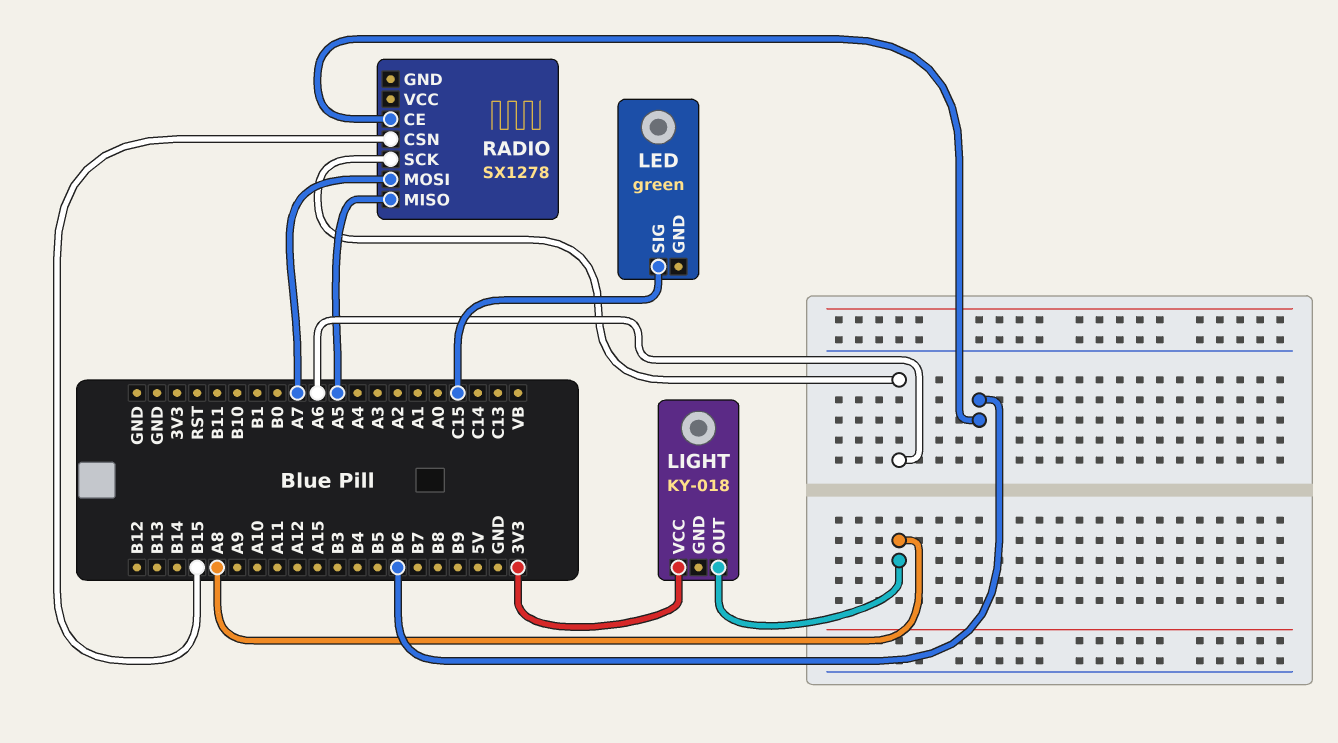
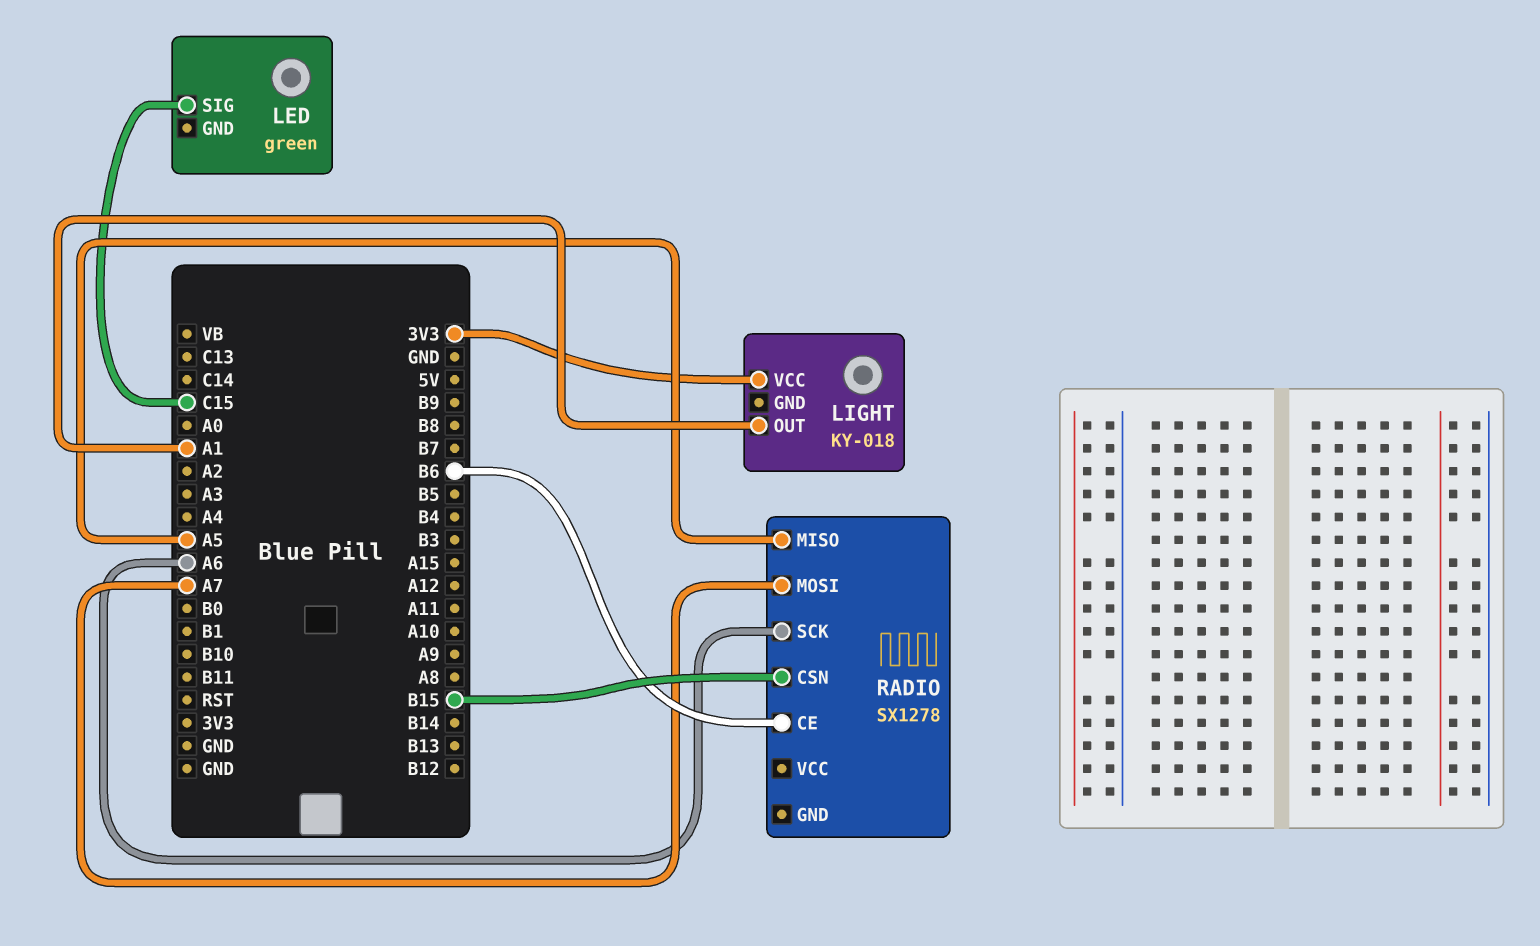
LIGHT pin OUT: A8 -> A1

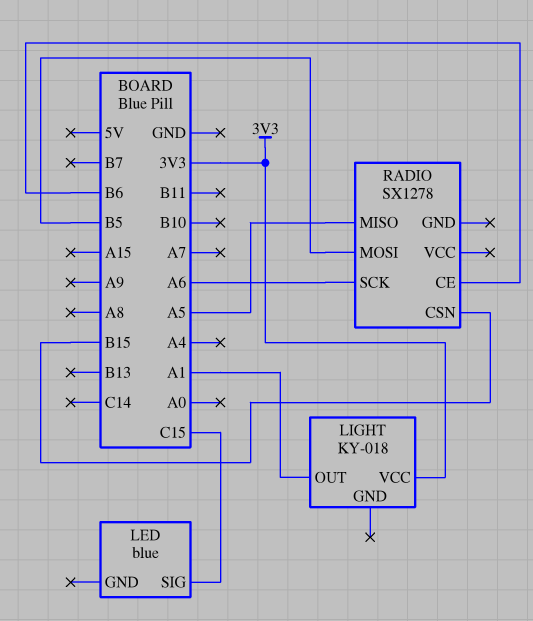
LED: green -> blue
RADIO pin MOSI: A7 -> B5

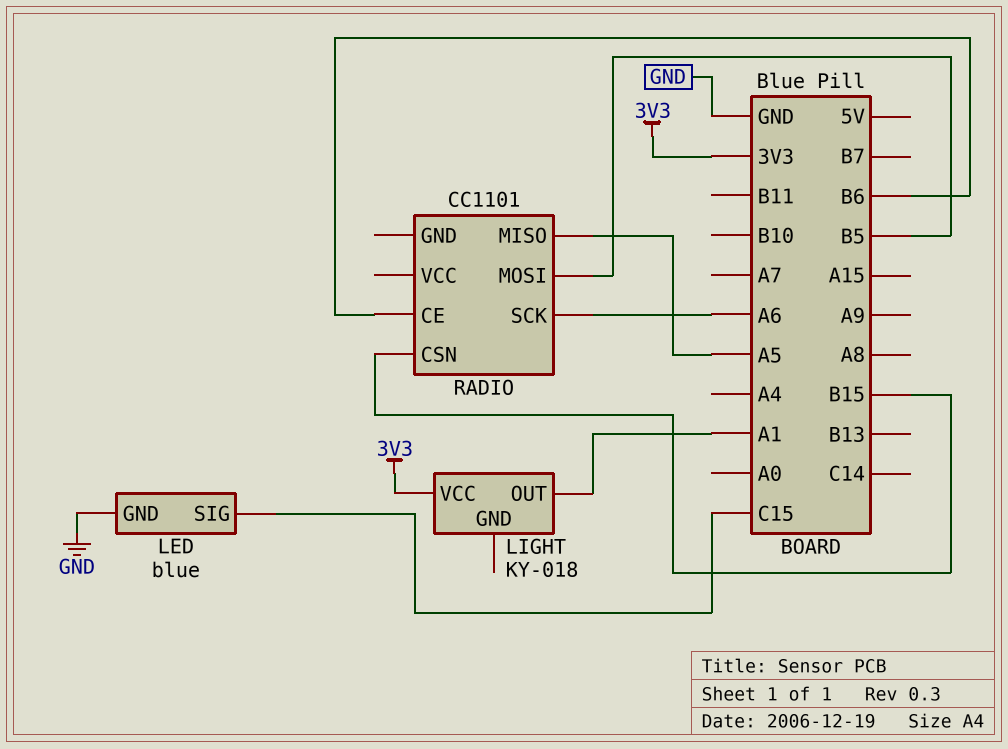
LED pin GND: none -> GND
RADIO: SX1278 -> CC1101

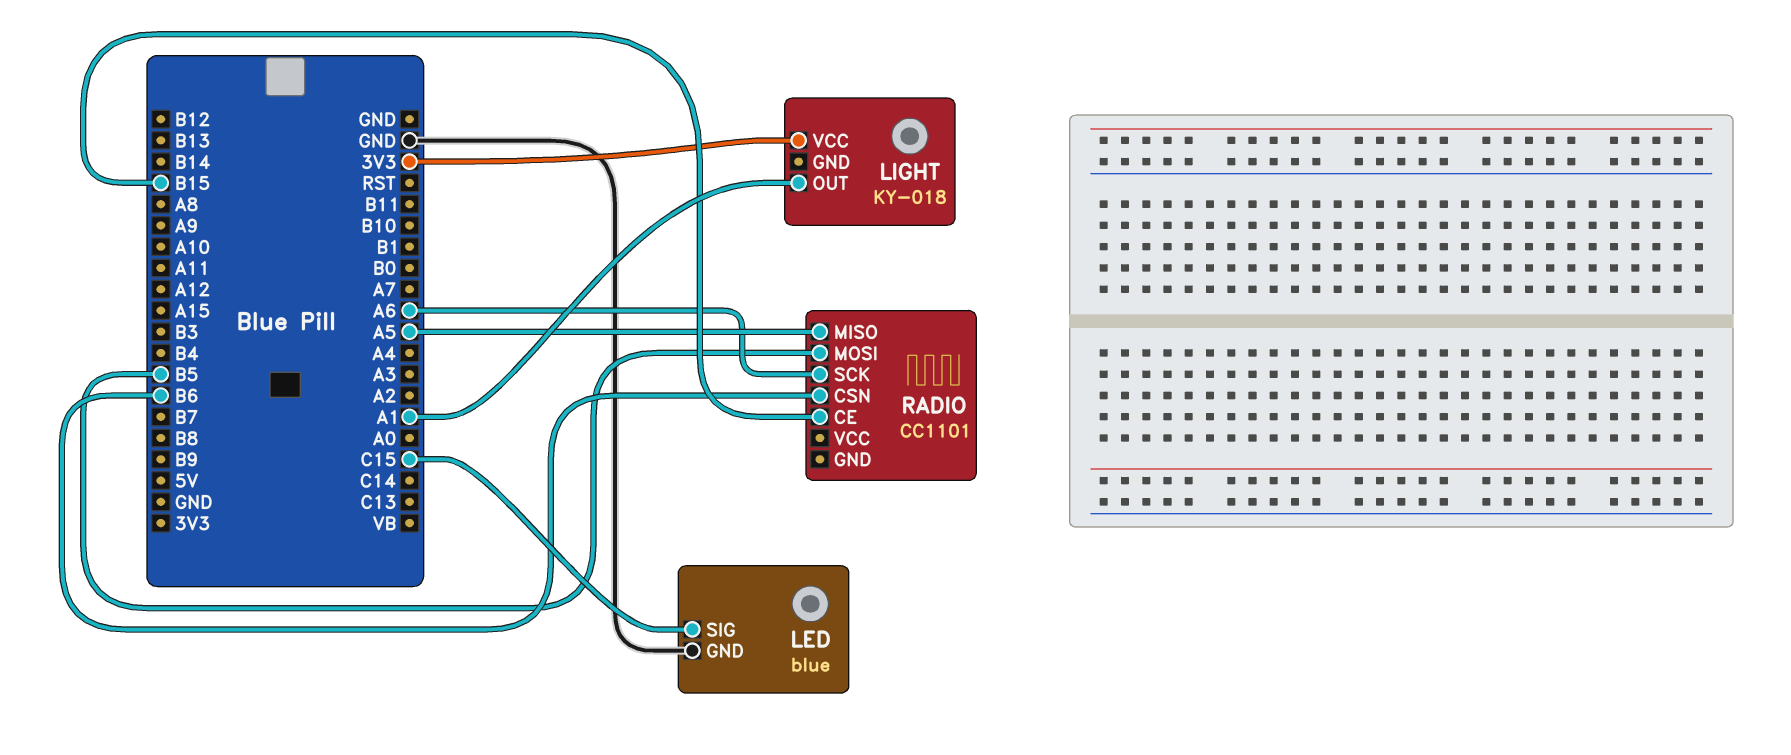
RADIO pin CE: B6 -> B15
RADIO pin CSN: B15 -> B6

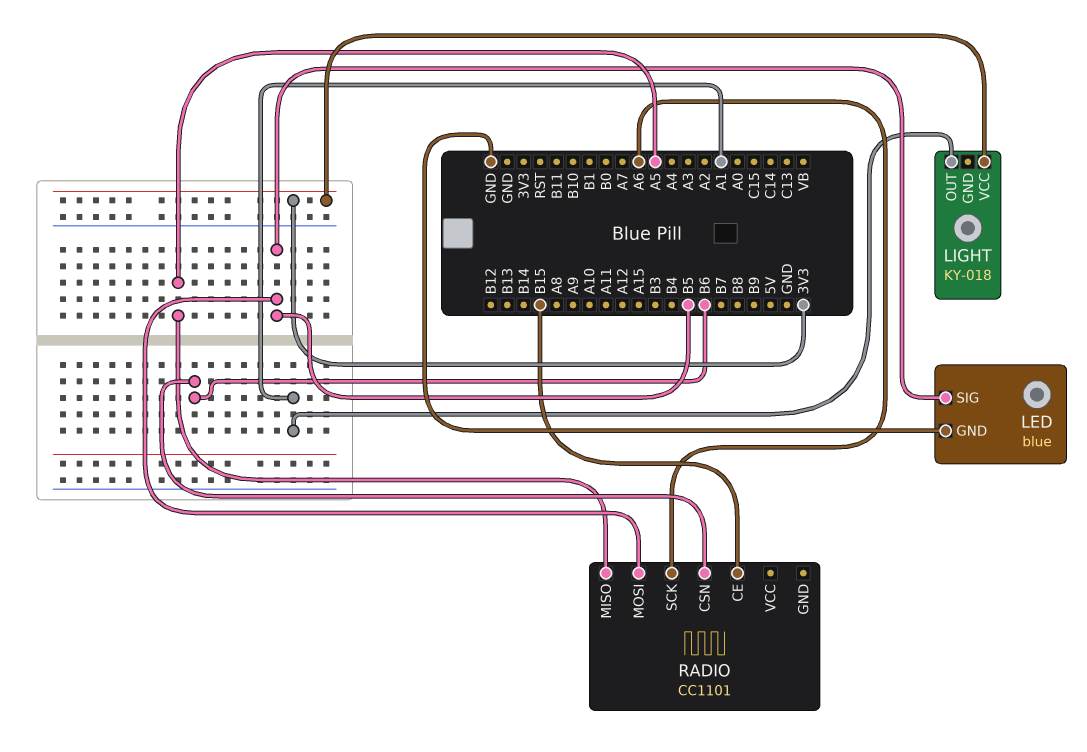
LED pin SIG: C15 -> B5

